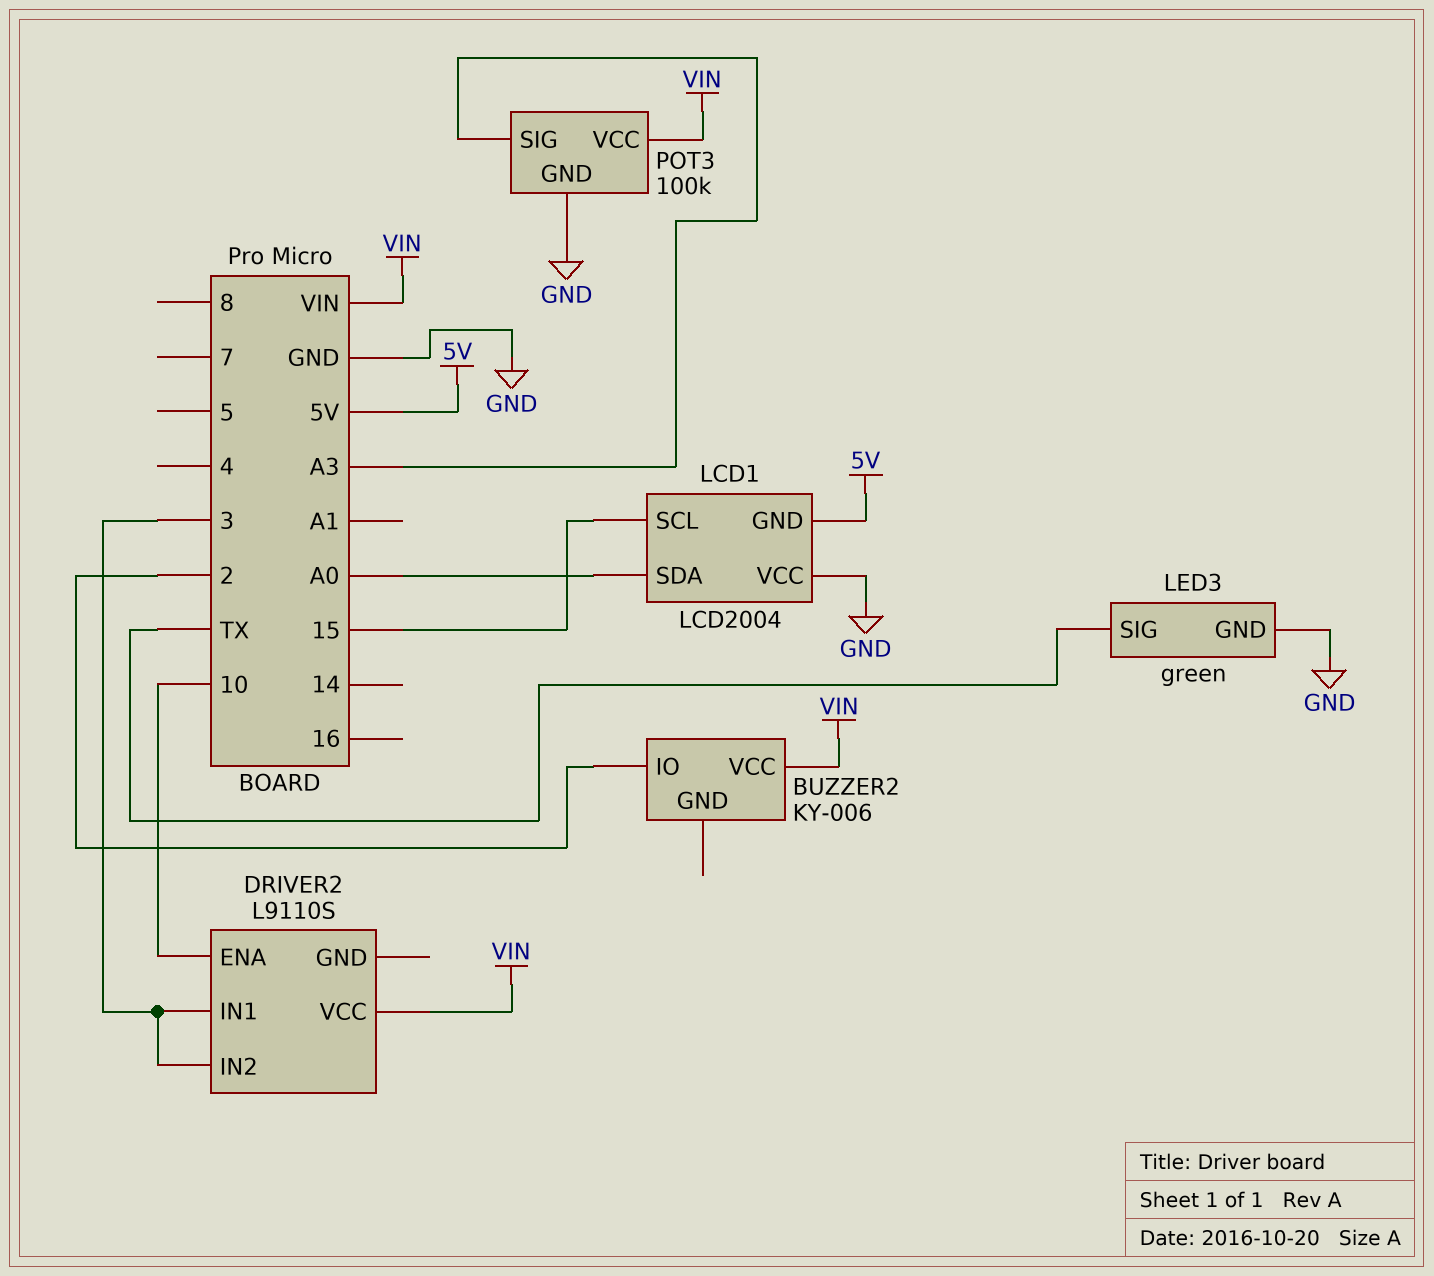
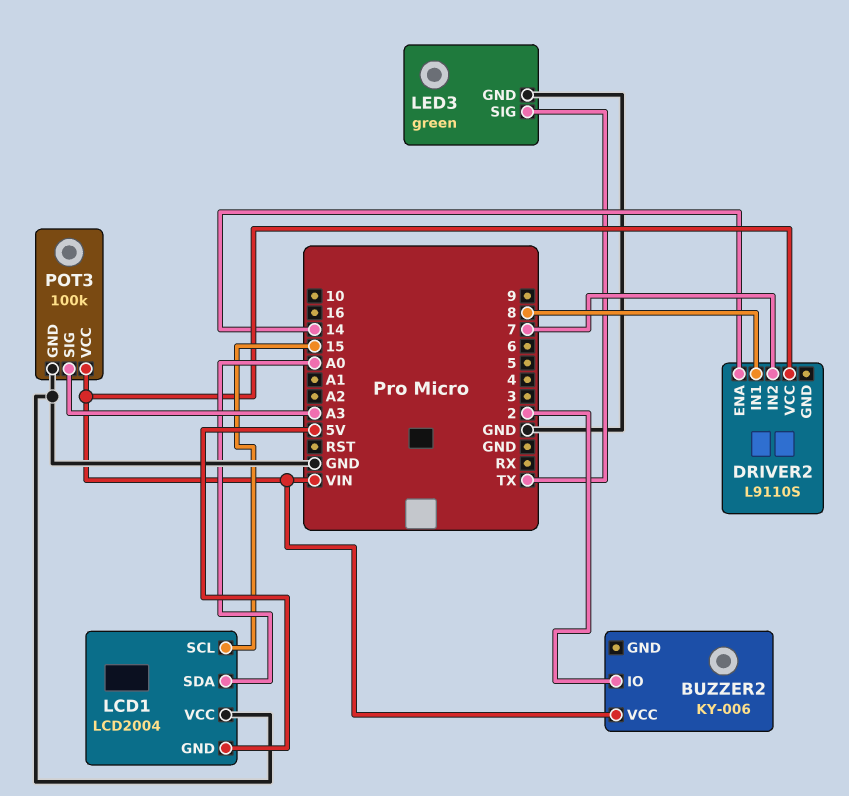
DRIVER2 pin ENA: 10 -> 14
DRIVER2 pin IN1: 3 -> 8
DRIVER2 pin IN2: 3 -> 7

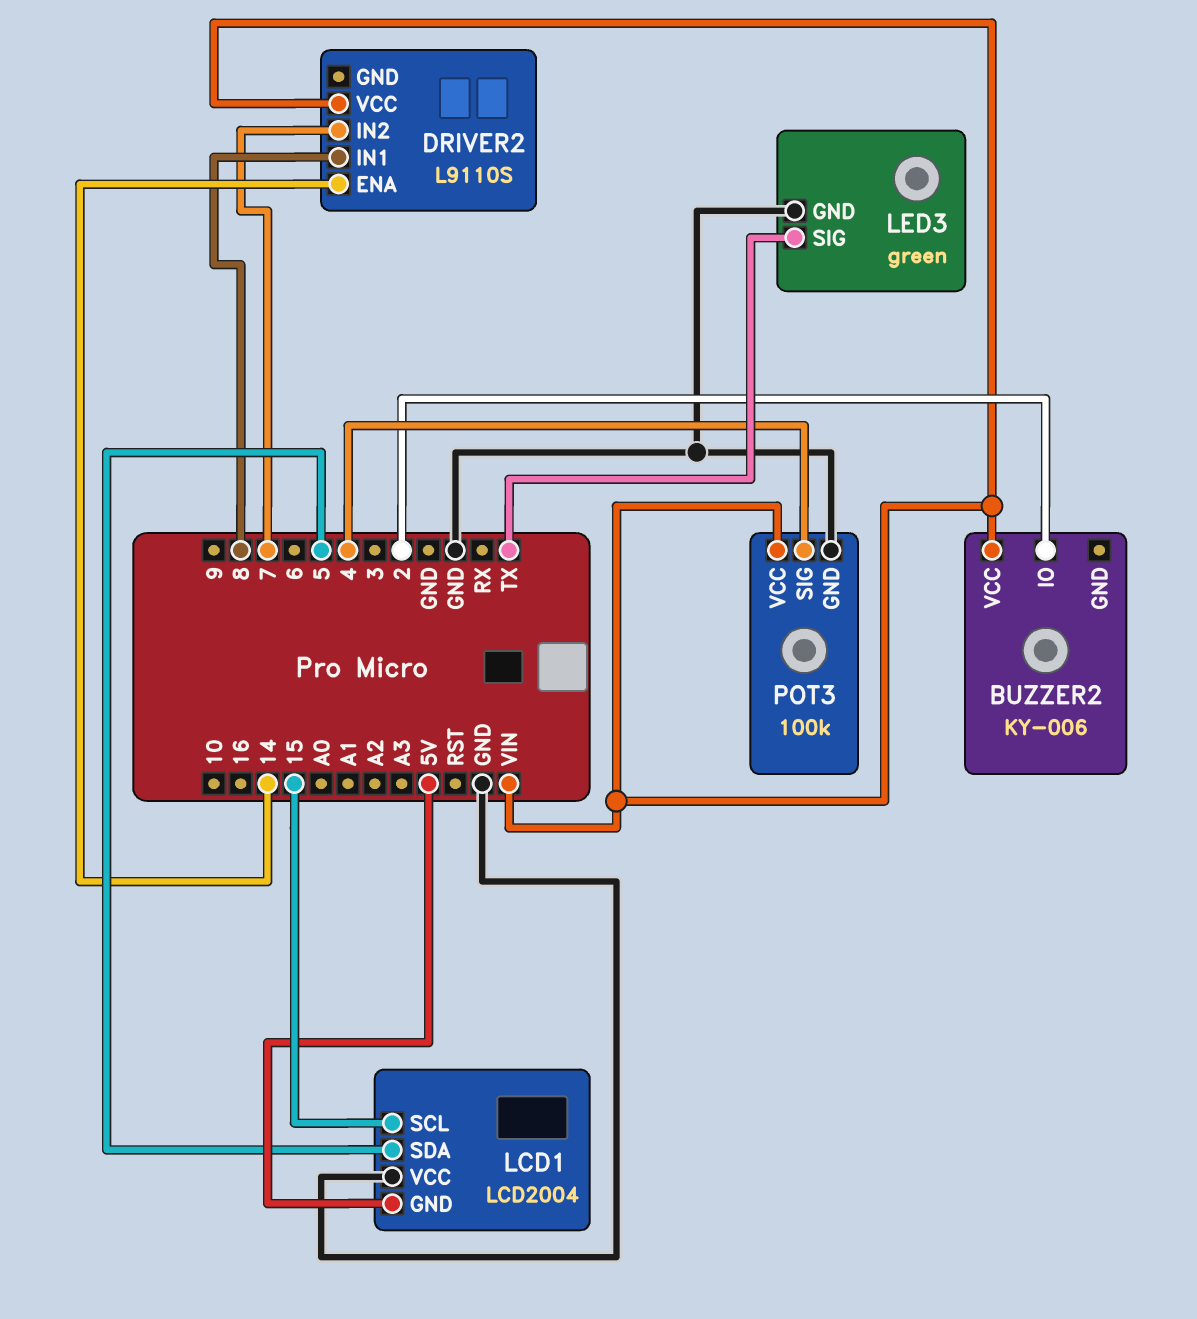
LCD1 pin SDA: A0 -> 5
POT3 pin SIG: A3 -> 4

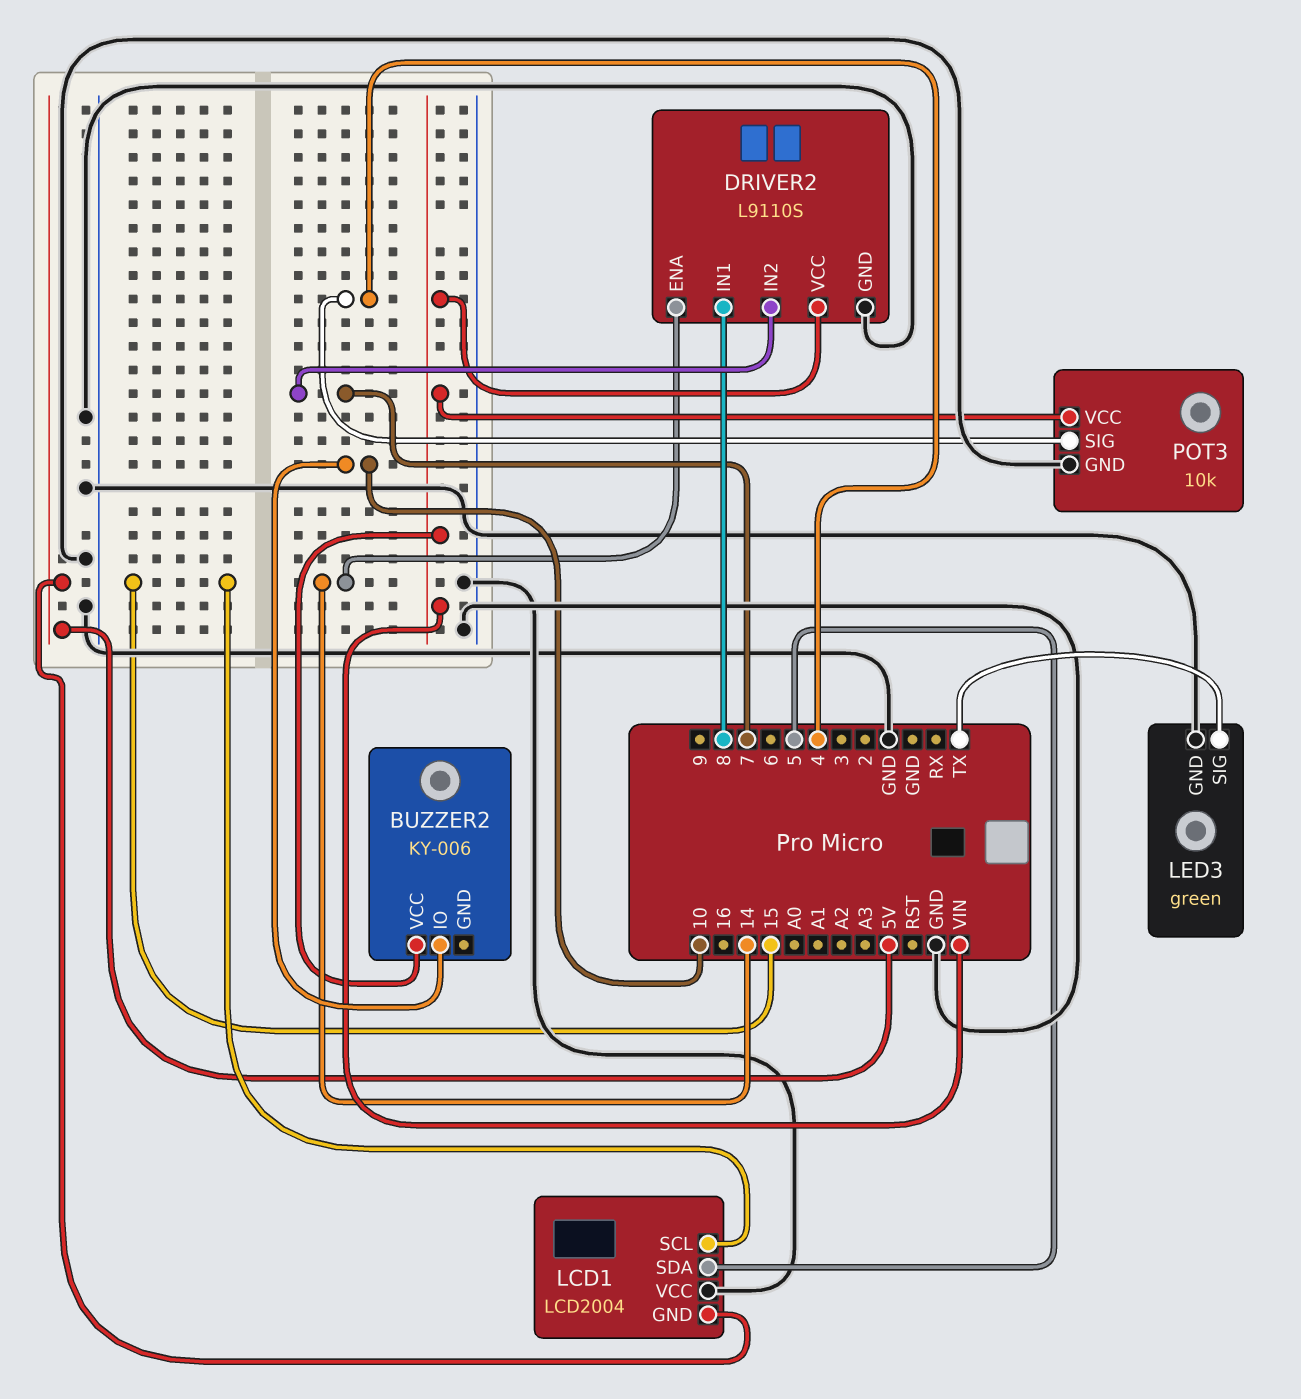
BUZZER2 pin IO: 2 -> 10
DRIVER2 pin GND: none -> GND
POT3: 100k -> 10k

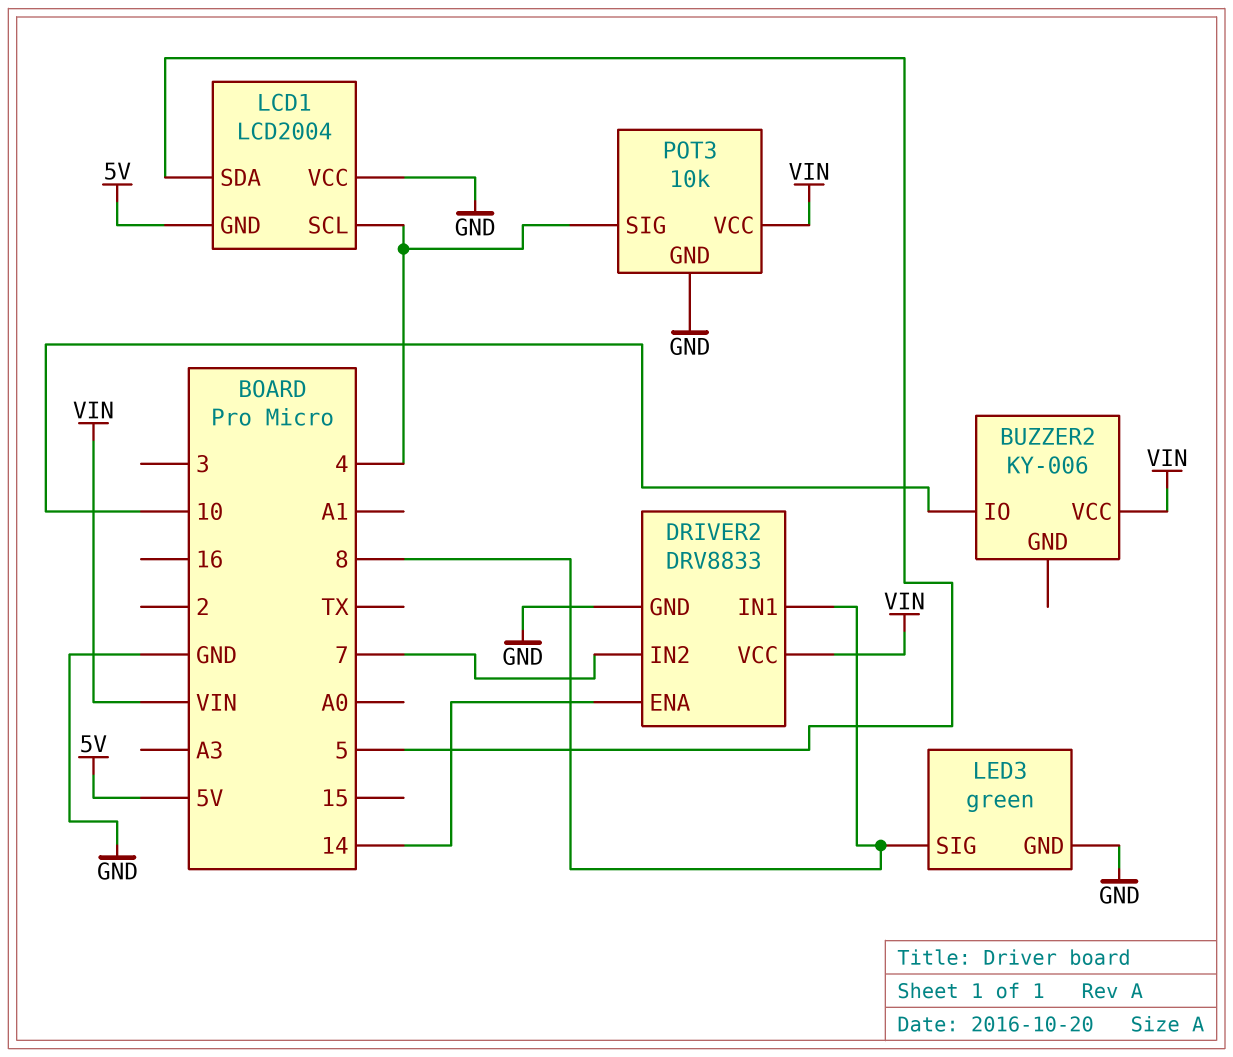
DRIVER2: L9110S -> DRV8833
LCD1 pin SCL: 15 -> 4
LED3 pin SIG: TX -> 8

